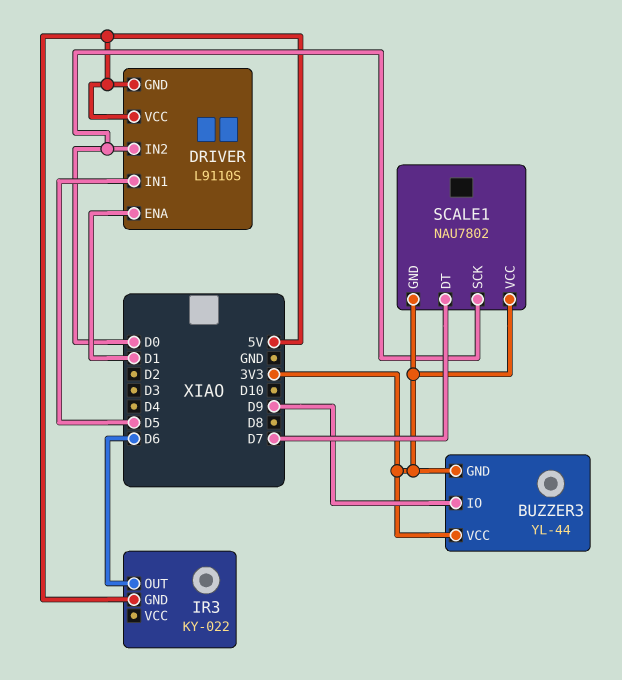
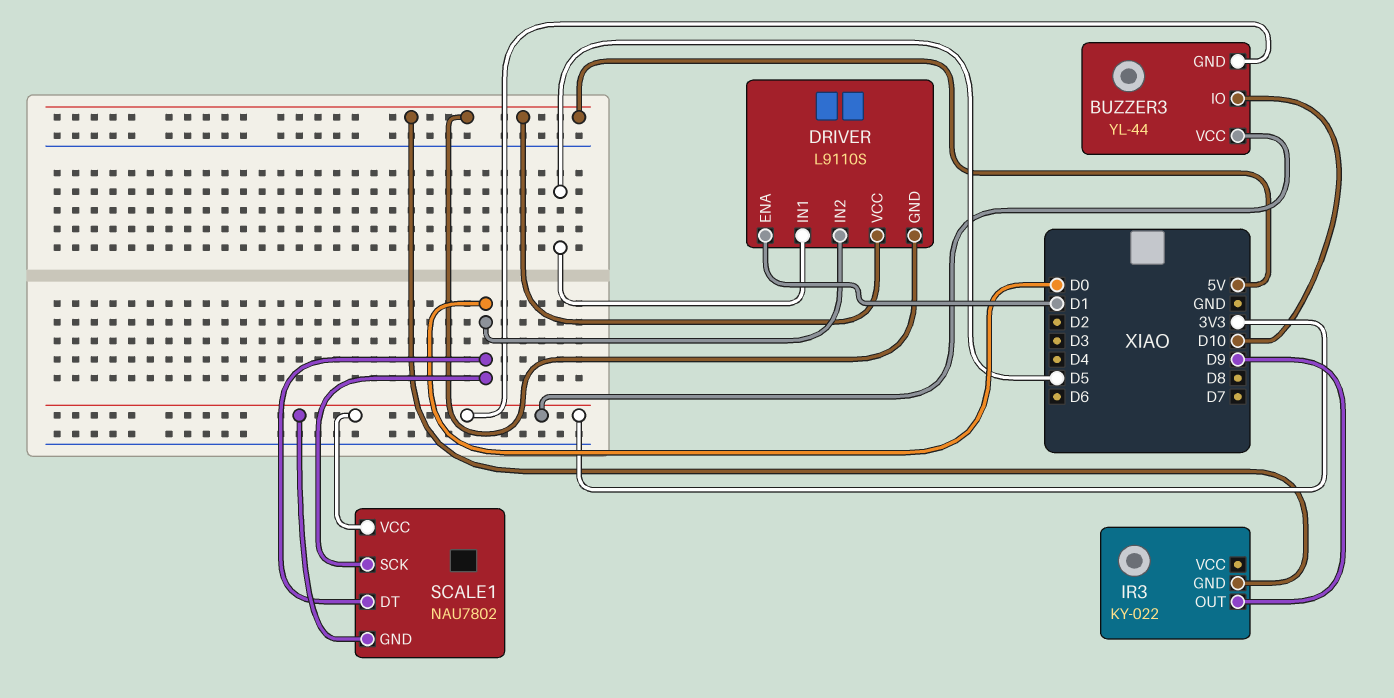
BUZZER3 pin IO: D9 -> D10
IR3 pin OUT: D6 -> D9
SCALE1 pin DT: D7 -> D0

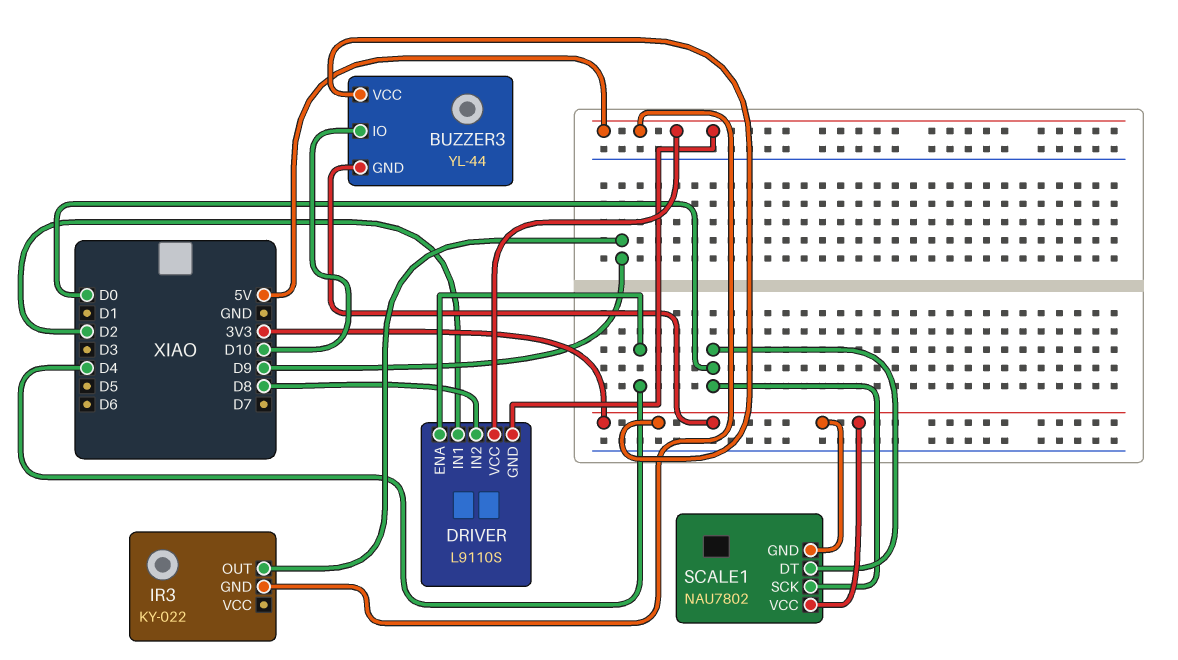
DRIVER pin ENA: D1 -> D4
DRIVER pin IN1: D5 -> D2
DRIVER pin IN2: D0 -> D8

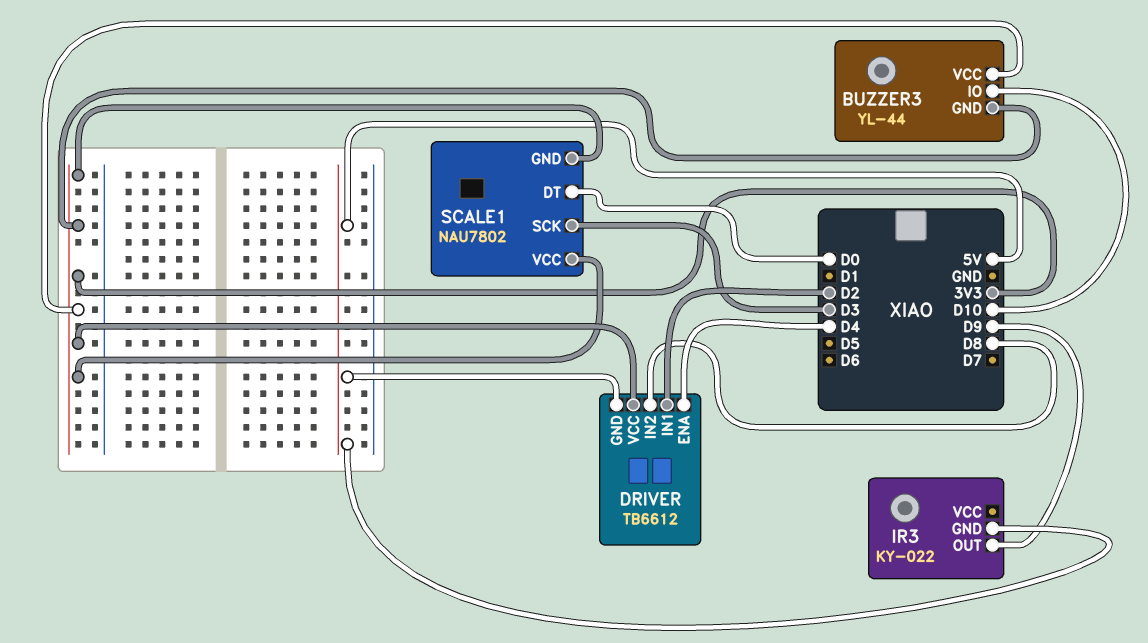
DRIVER: L9110S -> TB6612
DRIVER pin VCC: 5V -> 3V3
SCALE1 pin SCK: D0 -> D3

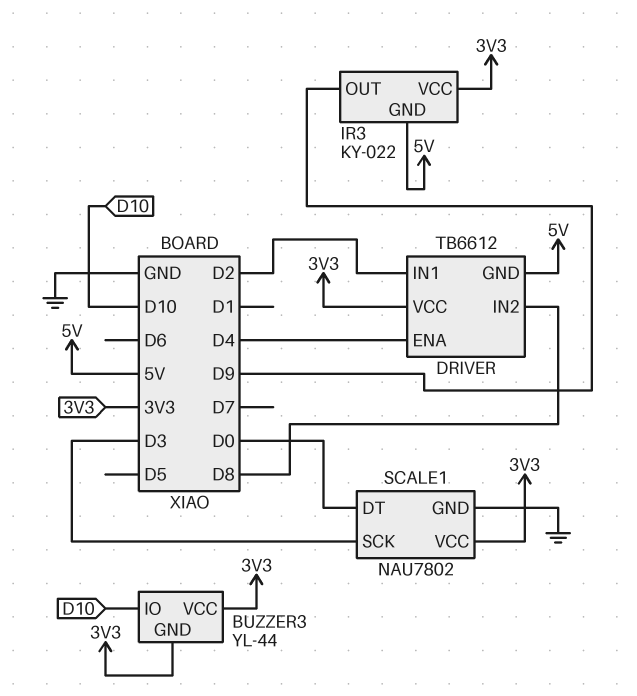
IR3 pin VCC: none -> 3V3
SCALE1 pin GND: 3V3 -> GND

